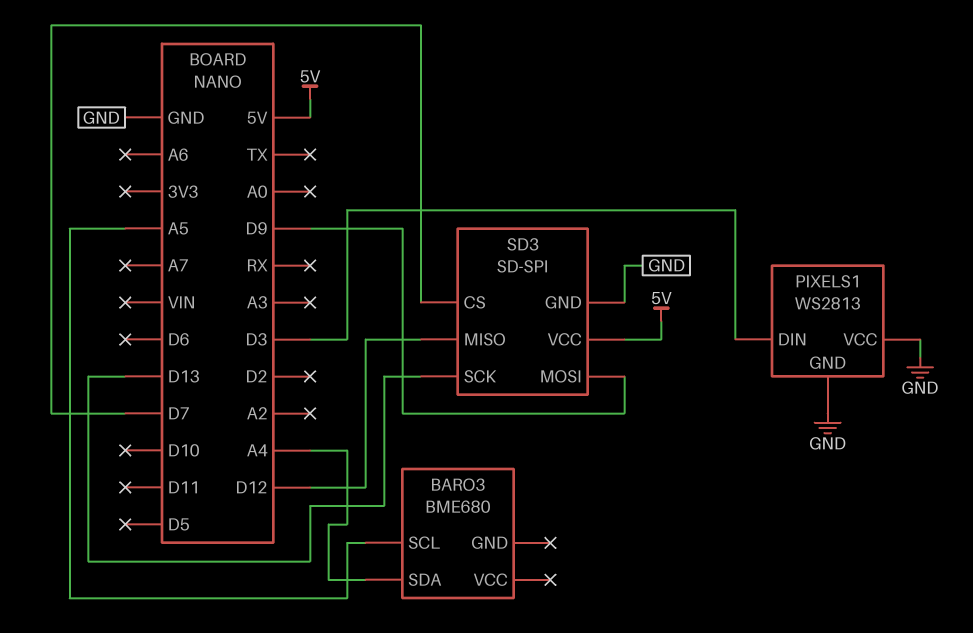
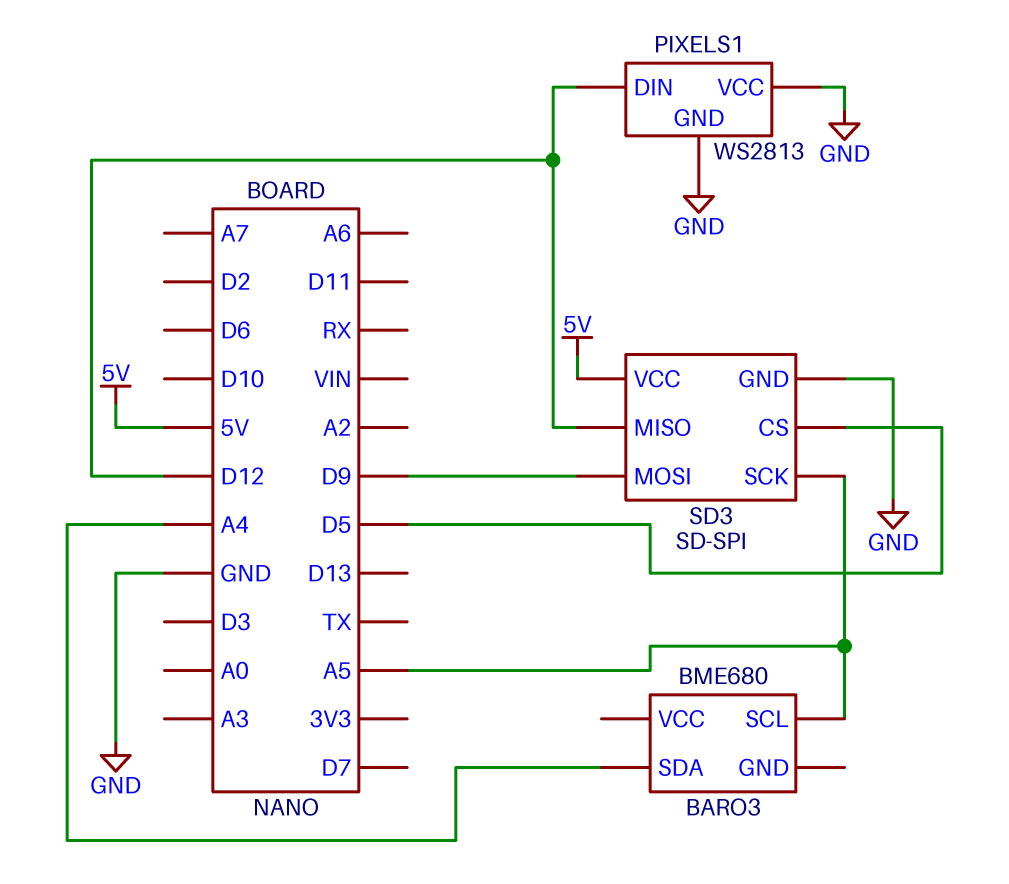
PIXELS1 pin DIN: D3 -> D12
SD3 pin CS: D7 -> D5
SD3 pin SCK: D13 -> A5

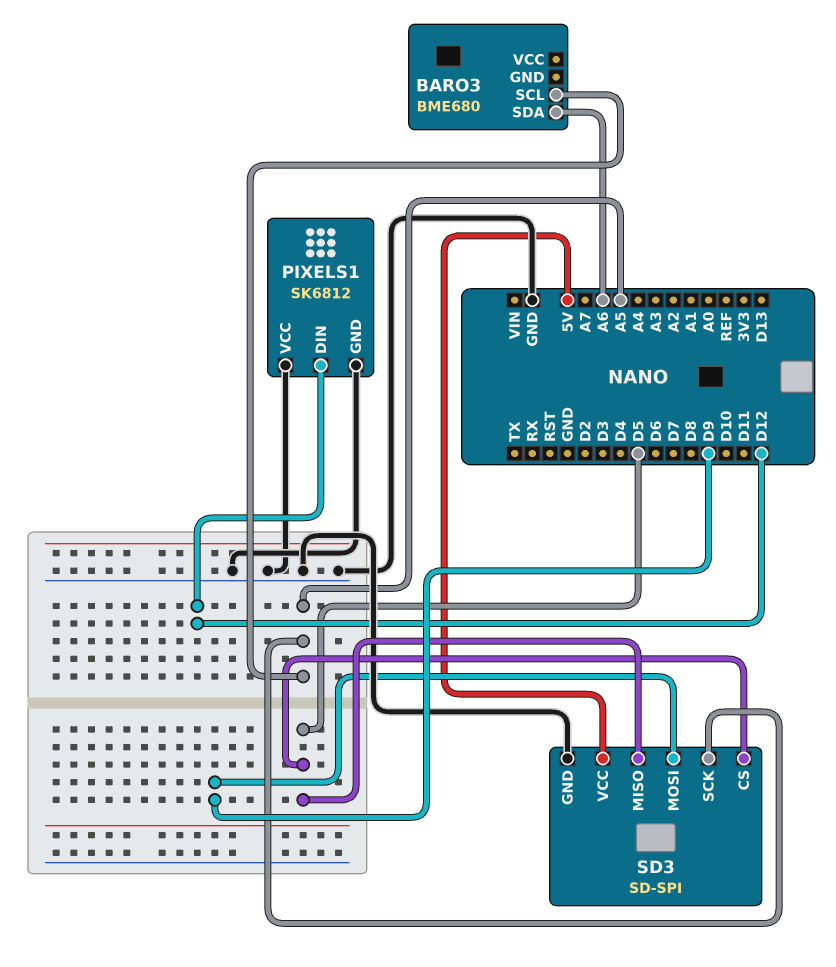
BARO3 pin SDA: A4 -> A6
PIXELS1: WS2813 -> SK6812
SD3 pin MISO: D12 -> D5

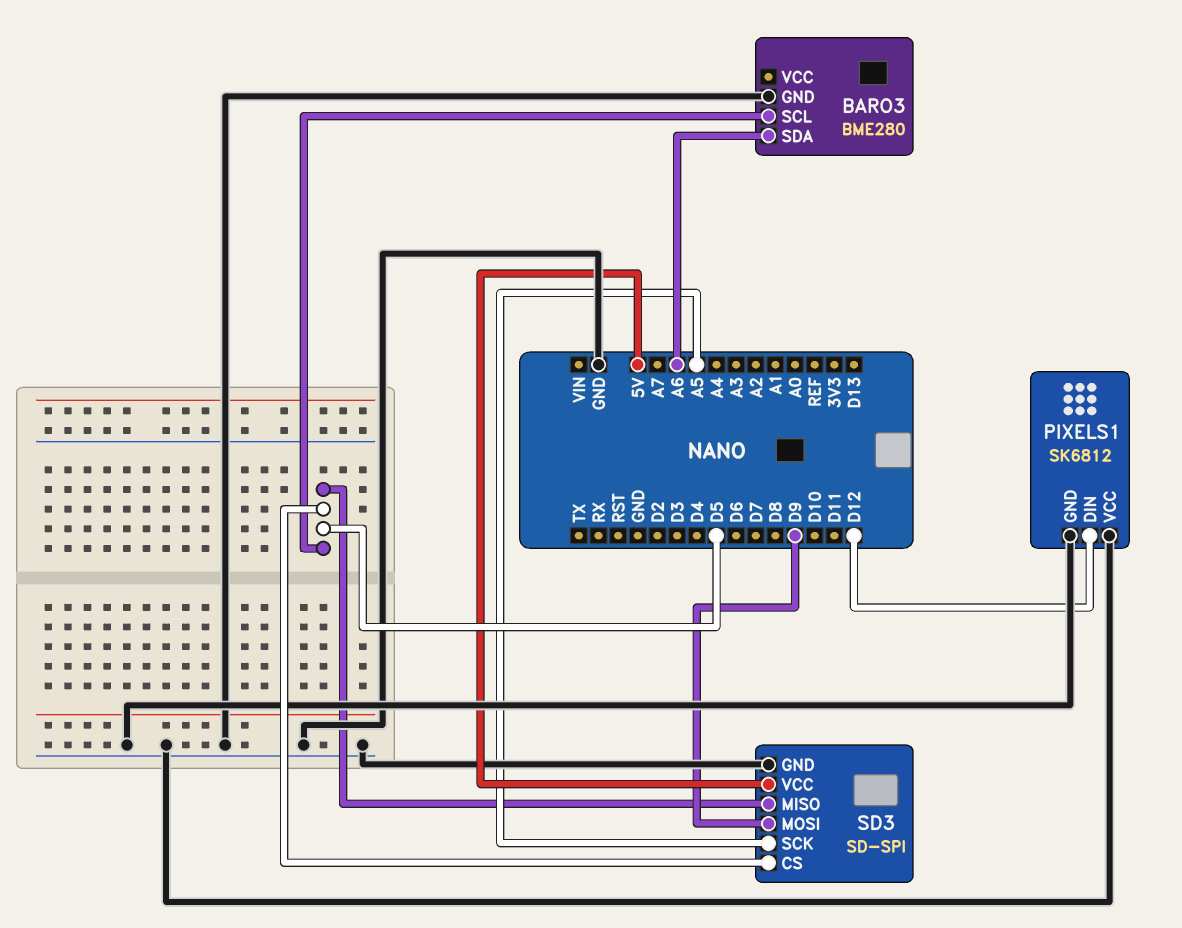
BARO3: BME680 -> BME280
BARO3 pin GND: none -> GND
BARO3 pin SCL: A5 -> D5

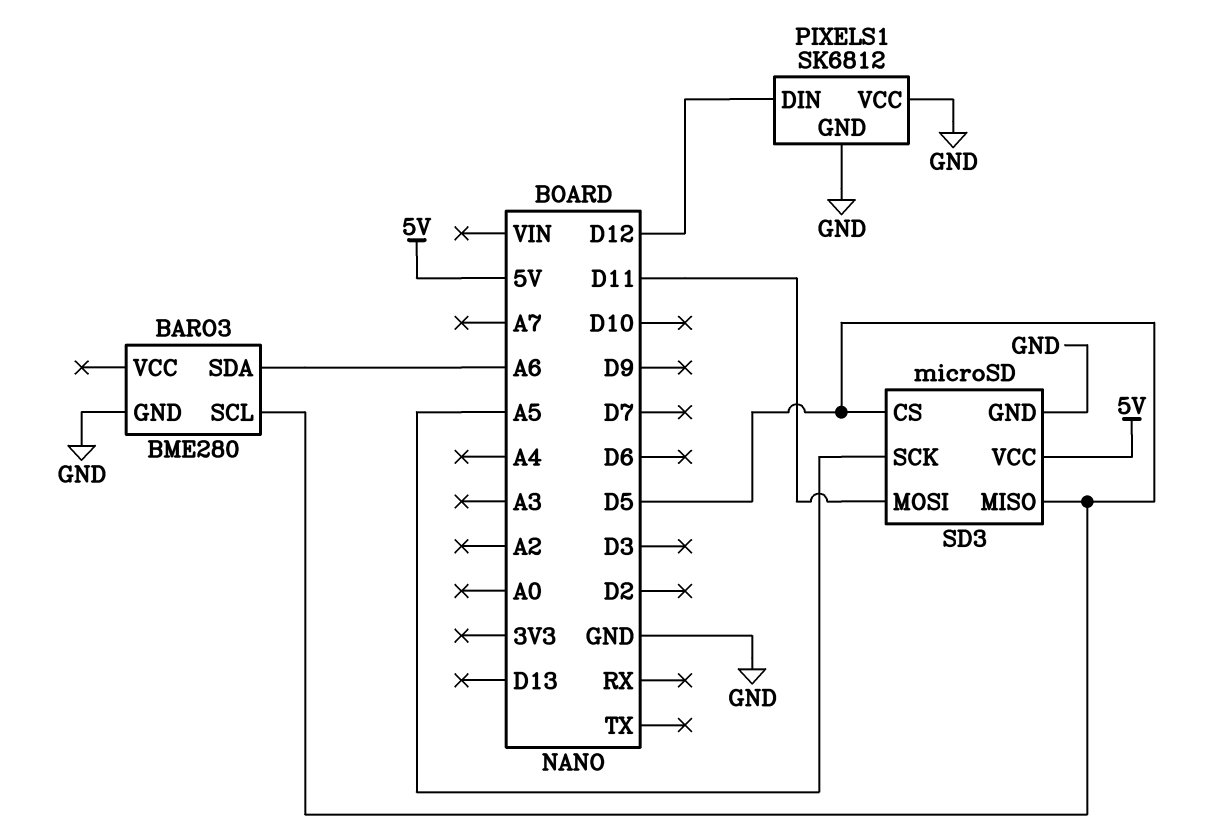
SD3: SD-SPI -> microSD
SD3 pin MOSI: D9 -> D11

